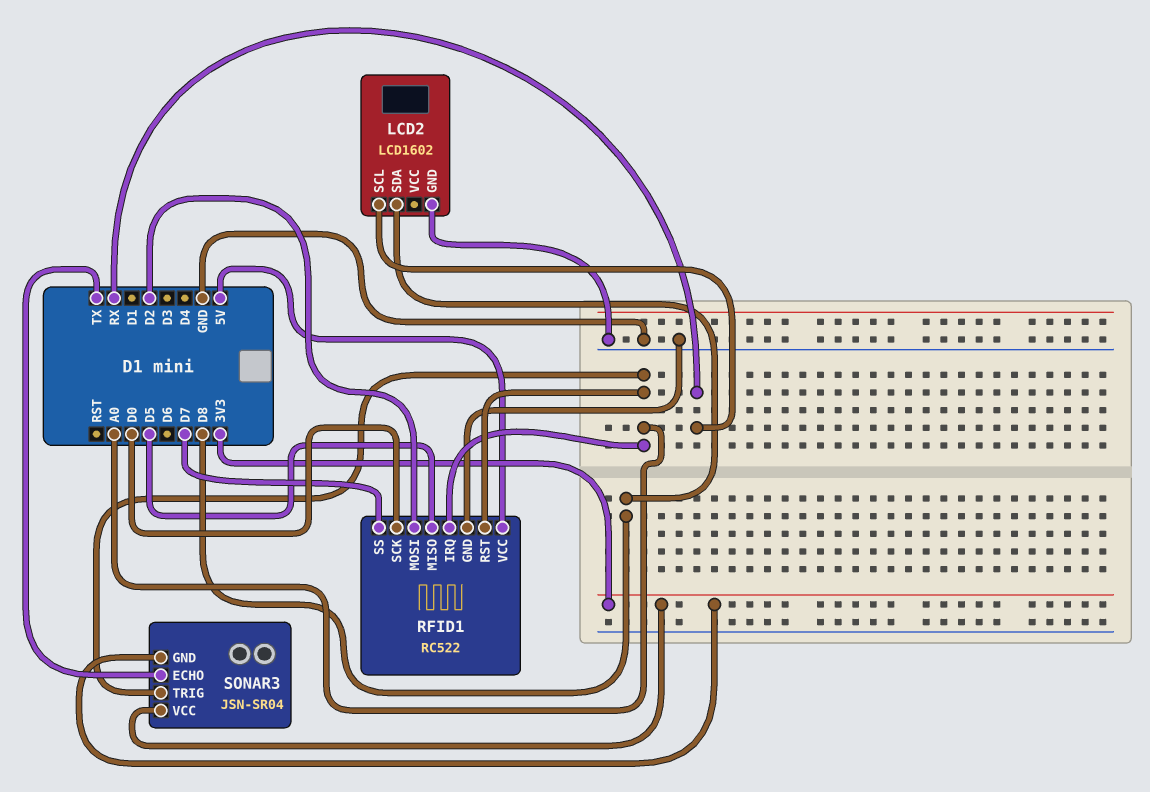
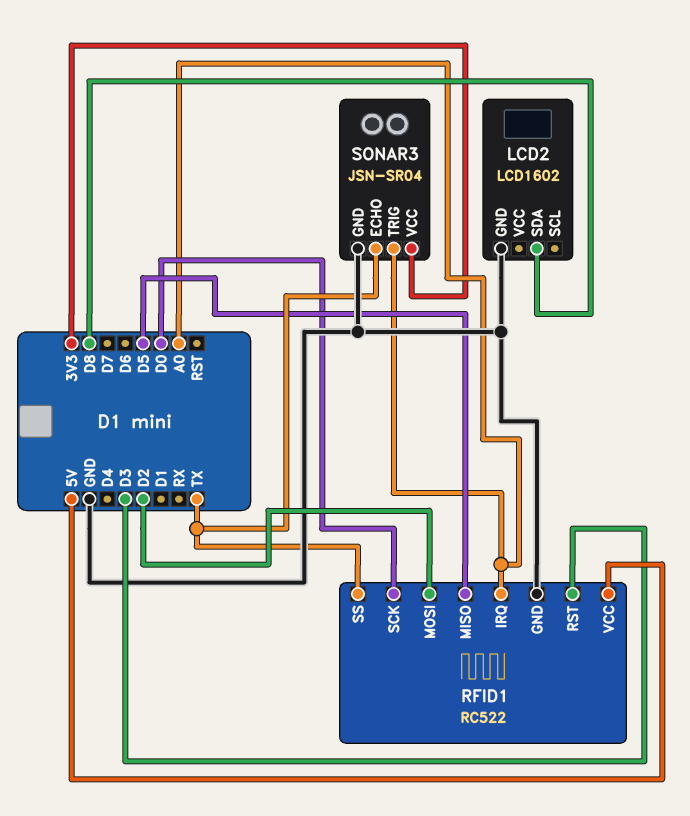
LCD2 pin SCL: RX -> none
RFID1 pin RST: A0 -> D3
RFID1 pin SS: D7 -> TX
SONAR3 pin GND: 3V3 -> GND

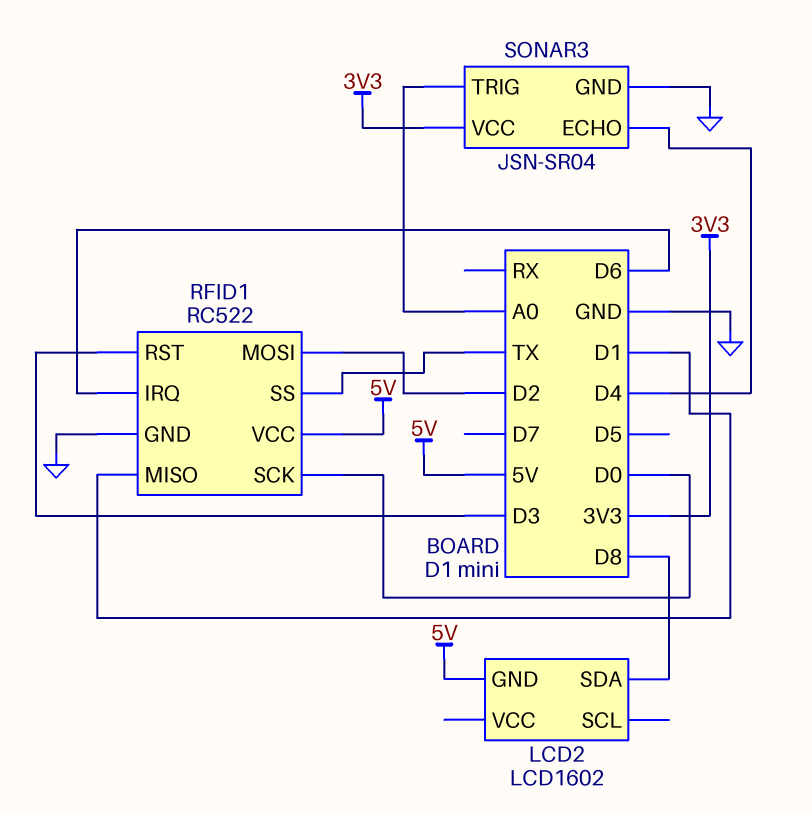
LCD2 pin GND: GND -> 5V
RFID1 pin IRQ: A0 -> D6
RFID1 pin MISO: D5 -> D1
SONAR3 pin ECHO: TX -> D4

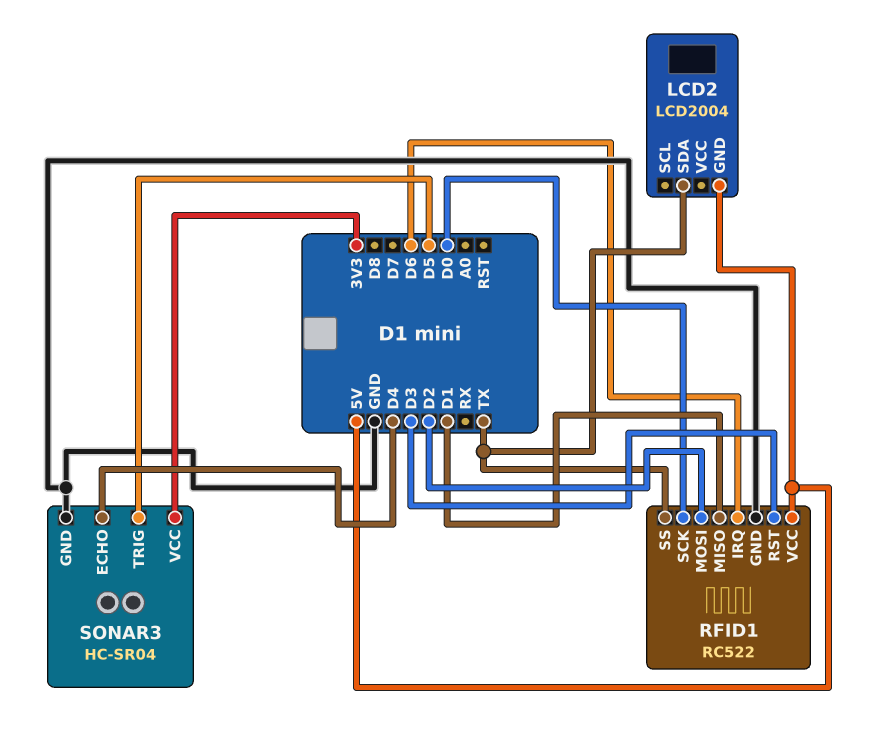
LCD2: LCD1602 -> LCD2004
LCD2 pin SDA: D8 -> TX
SONAR3: JSN-SR04 -> HC-SR04
SONAR3 pin TRIG: A0 -> D5

